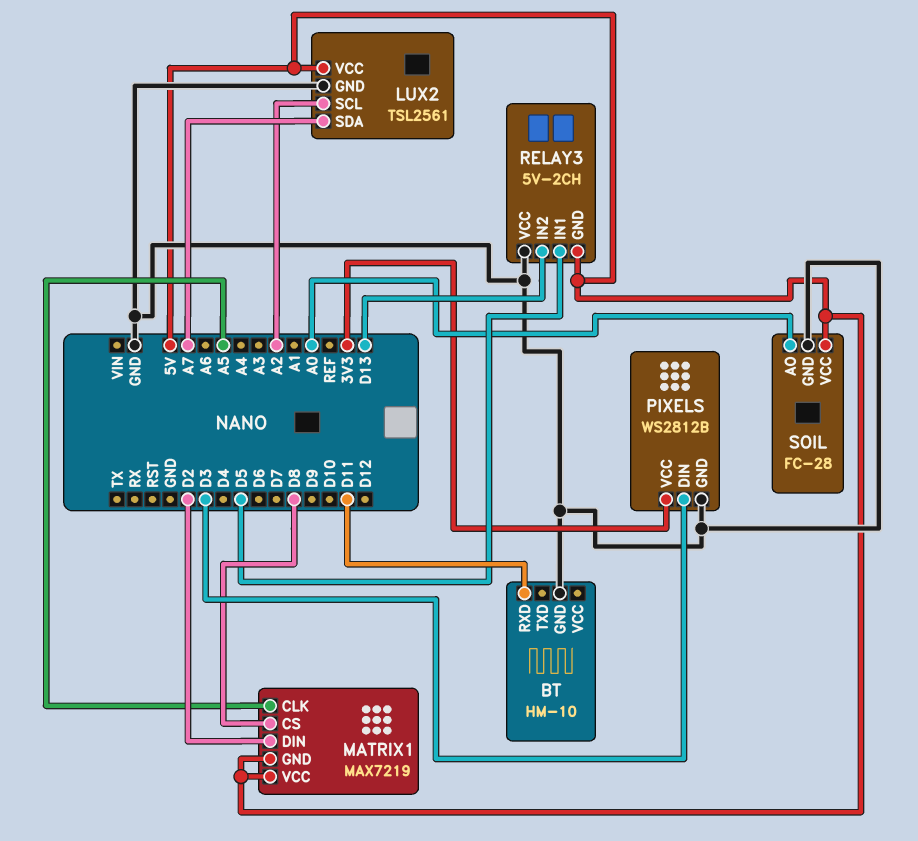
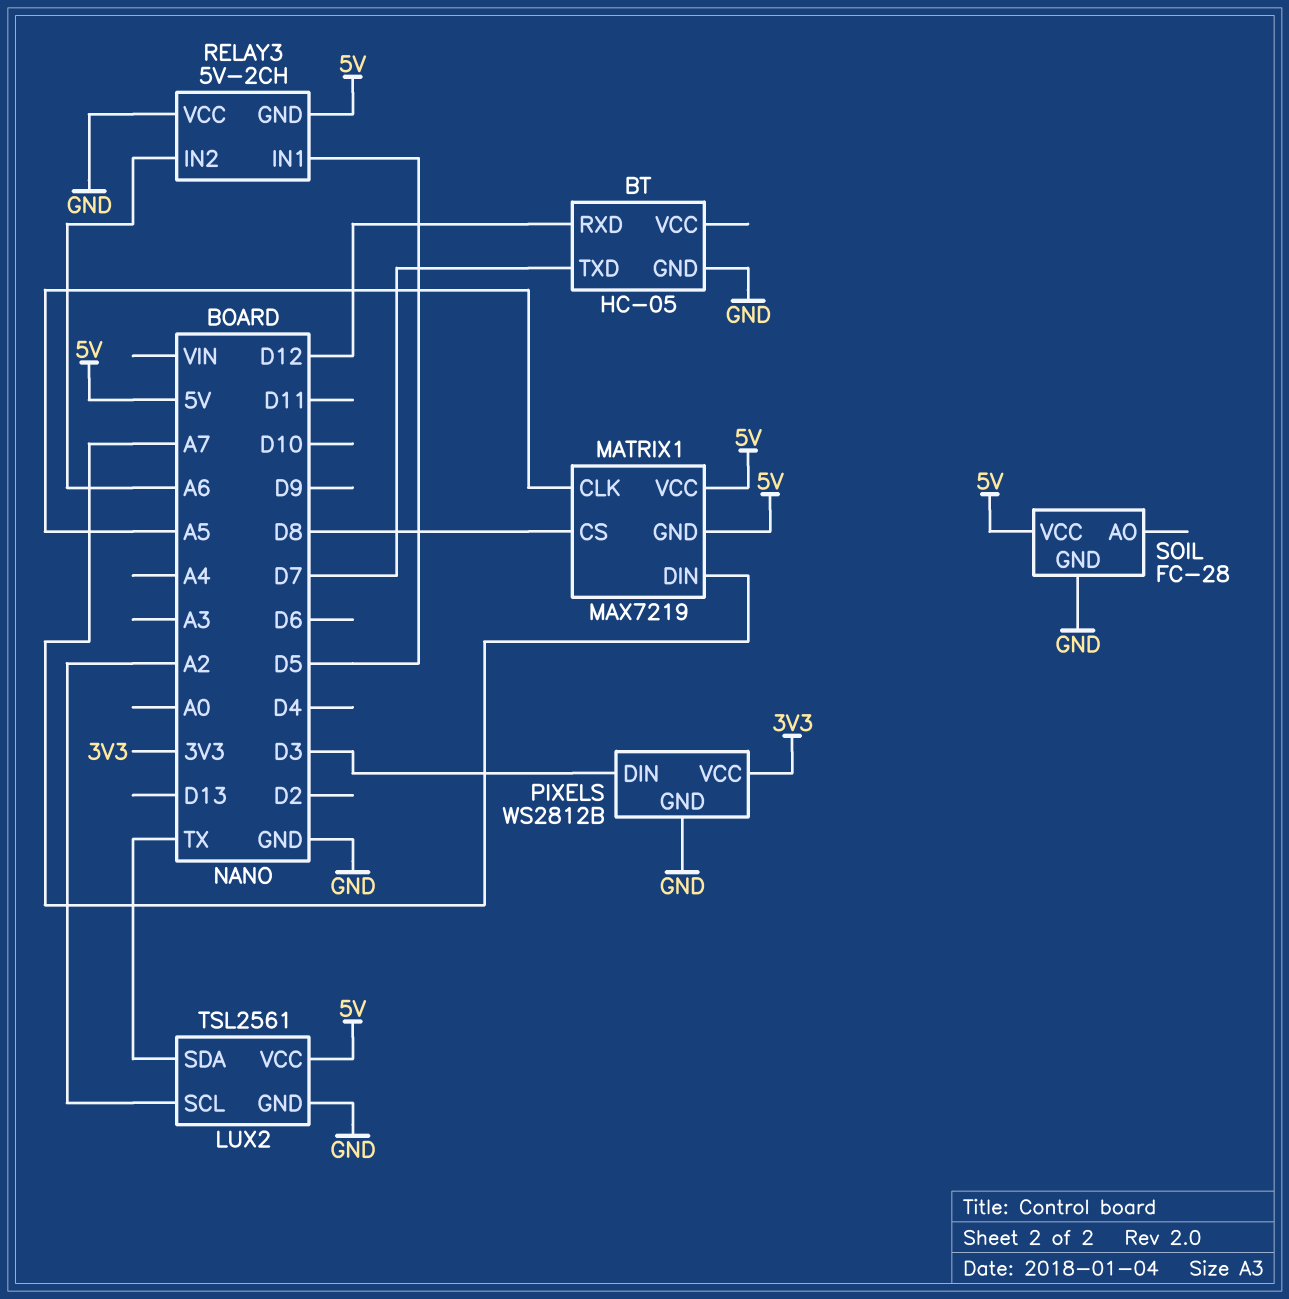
BT: HM-10 -> HC-05
BT pin RXD: D11 -> D12
BT pin TXD: none -> D7
LUX2 pin SDA: A7 -> TX
MATRIX1 pin DIN: D2 -> A7
RELAY3 pin IN2: D13 -> A6
SOIL pin AO: A0 -> none

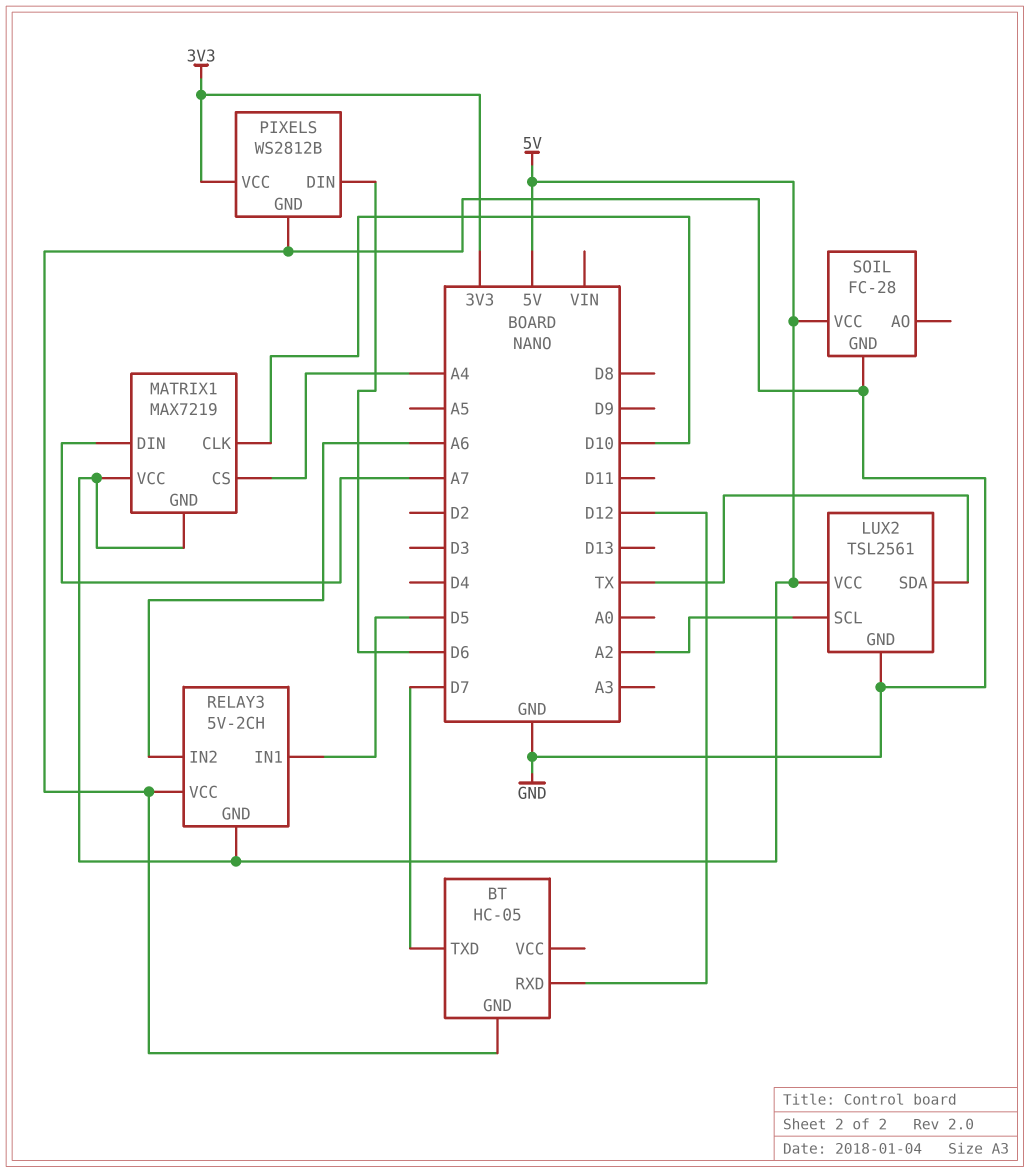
MATRIX1 pin CLK: A5 -> D10
MATRIX1 pin CS: D8 -> A4
PIXELS pin DIN: D3 -> D6

